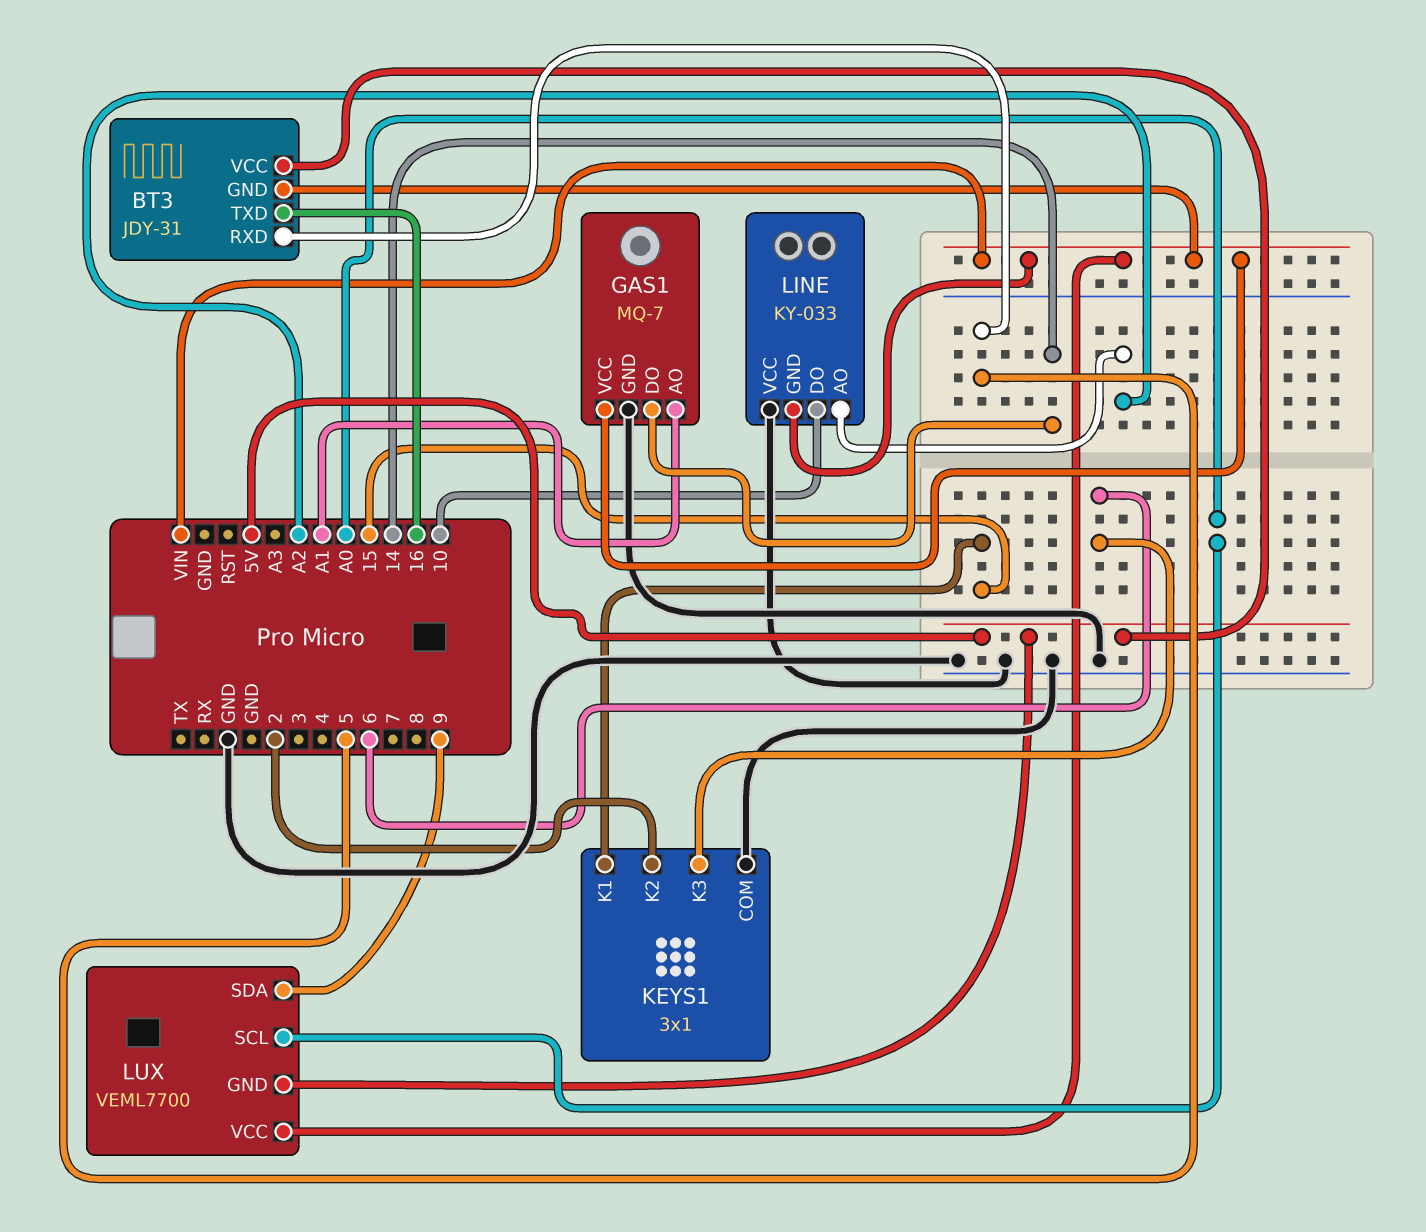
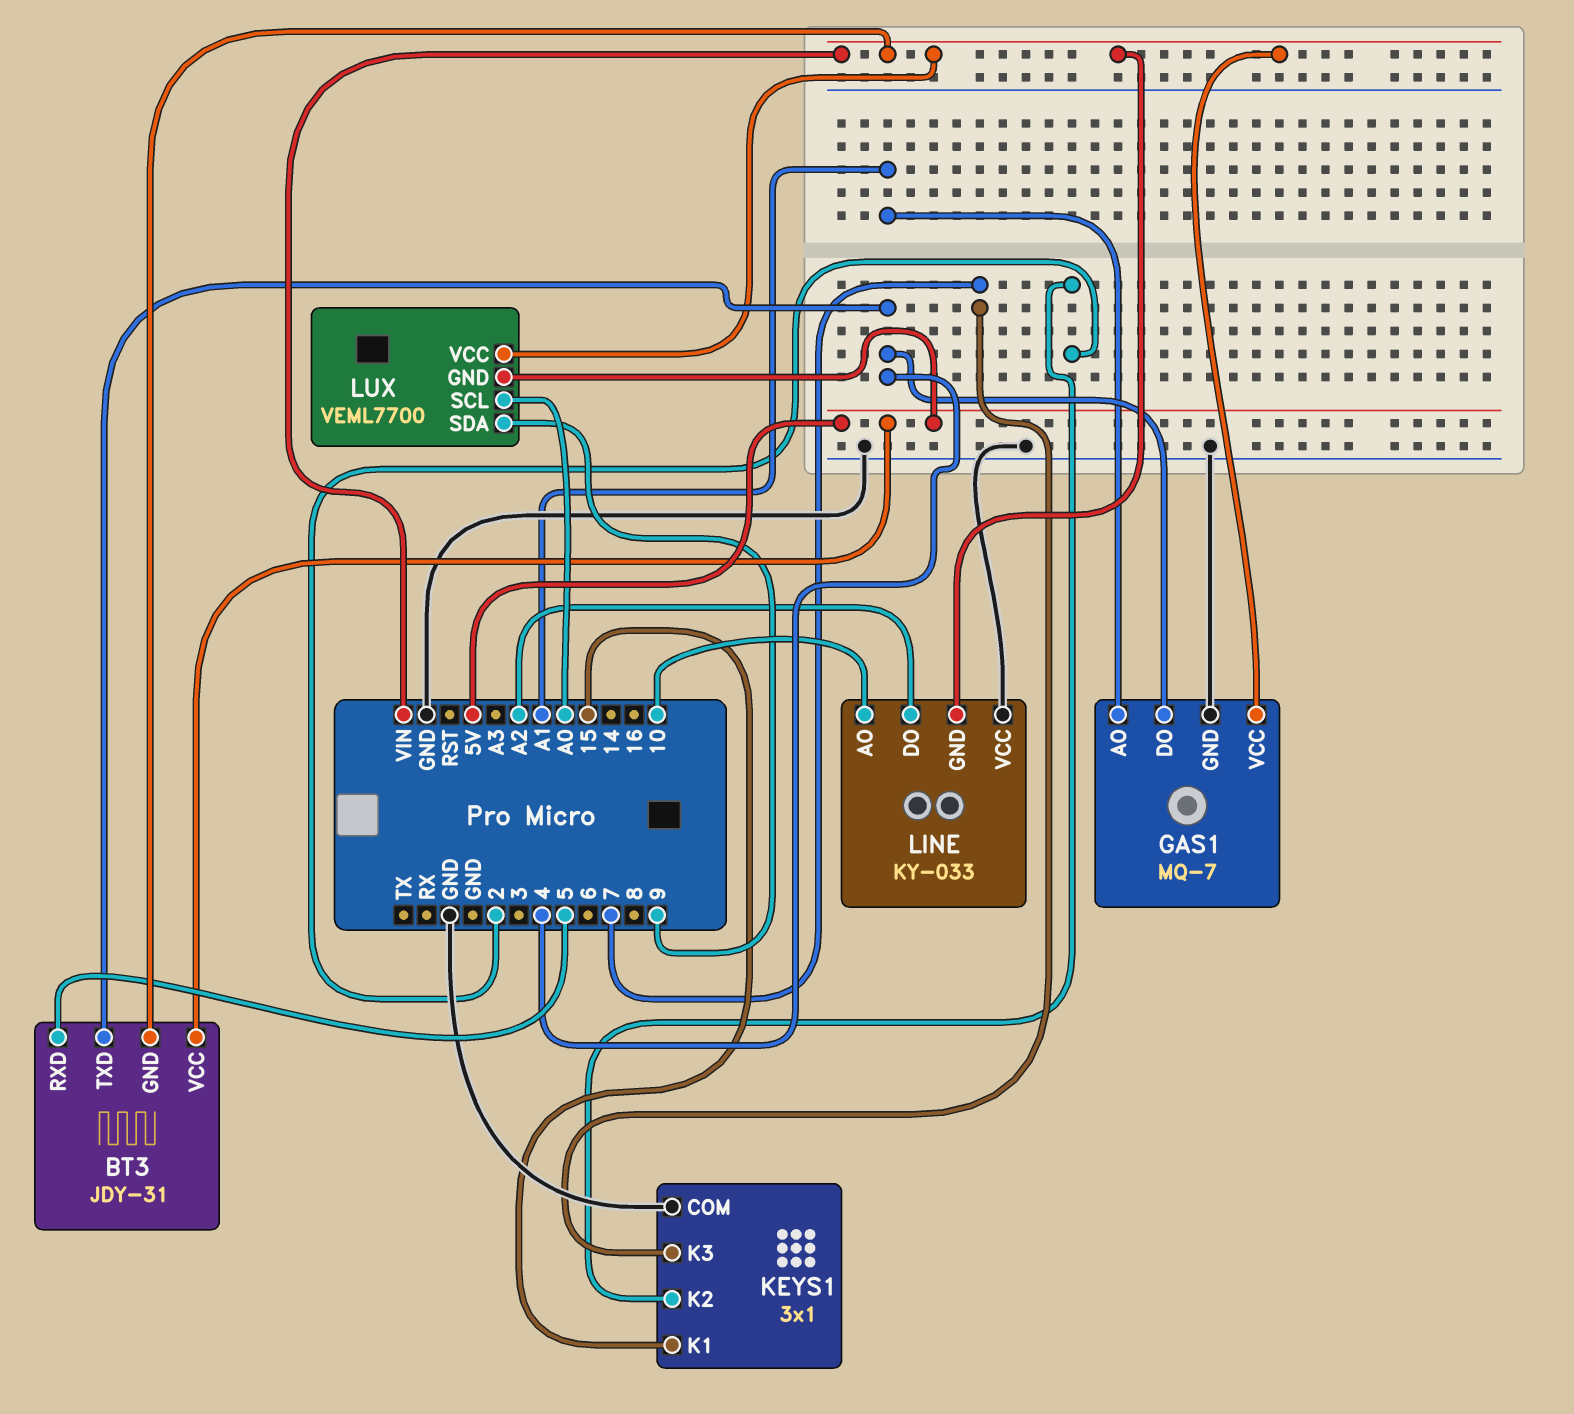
BT3 pin TXD: 16 -> 4
GAS1 pin DO: 14 -> 4
KEYS1 pin K3: 6 -> 7
LINE pin AO: A2 -> 10
LINE pin DO: 10 -> A2

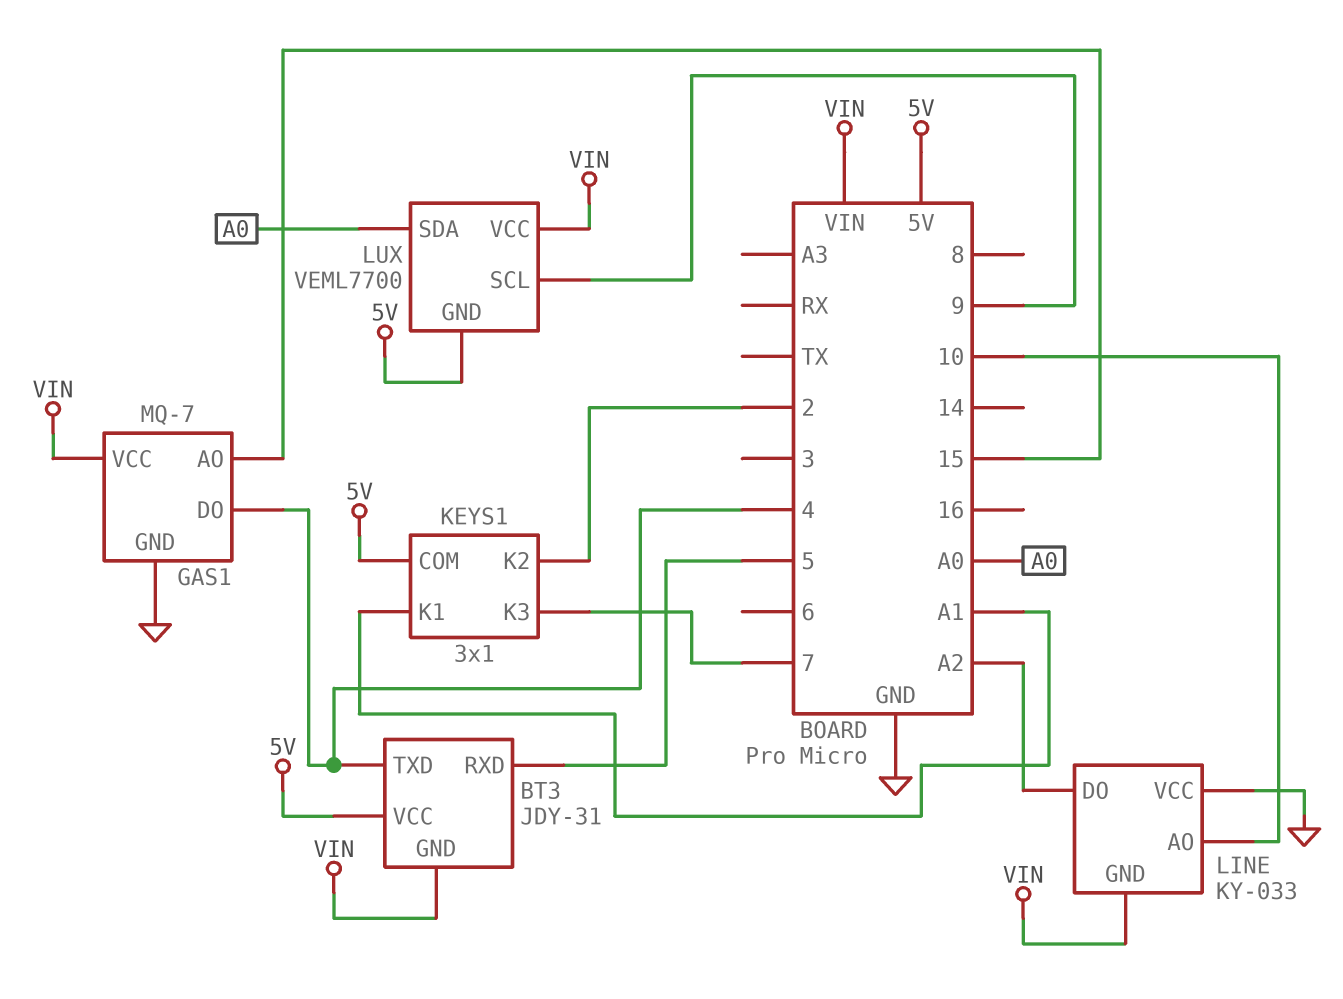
GAS1 pin AO: A1 -> 15
KEYS1 pin COM: GND -> 5V
KEYS1 pin K1: 15 -> A1
LUX pin SCL: A0 -> 9
LUX pin SDA: 9 -> A0

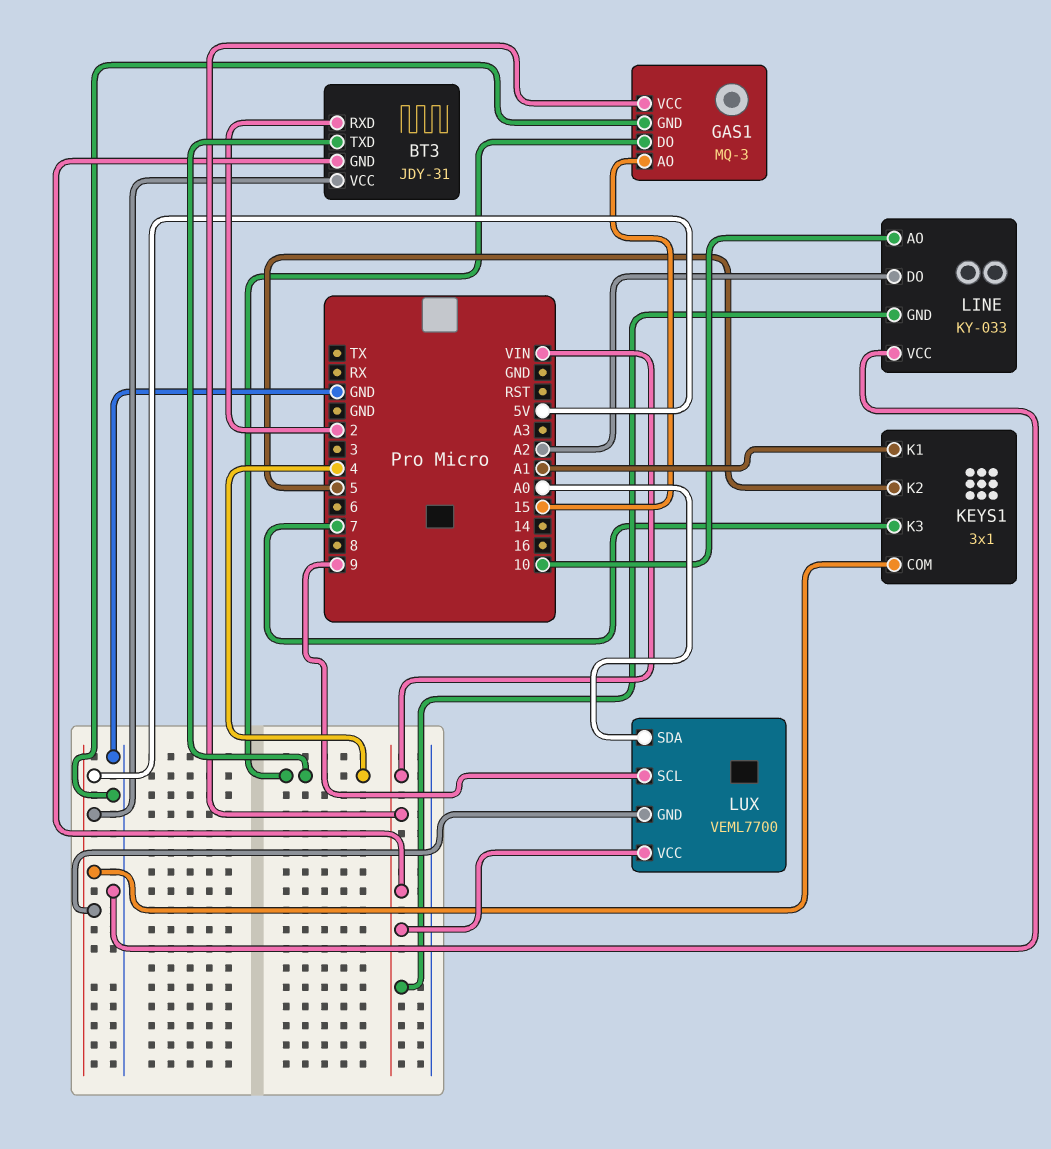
BT3 pin RXD: 5 -> 2
GAS1: MQ-7 -> MQ-3
KEYS1 pin K2: 2 -> 5

